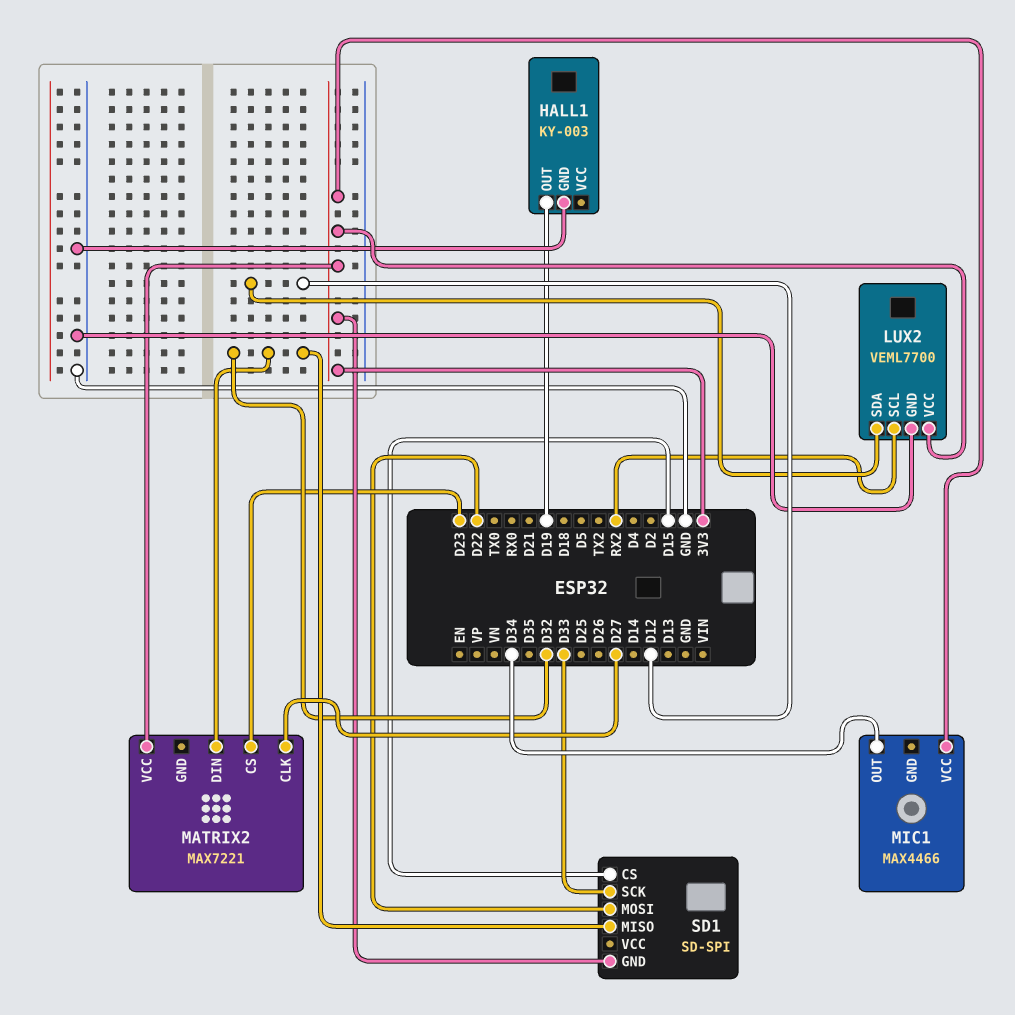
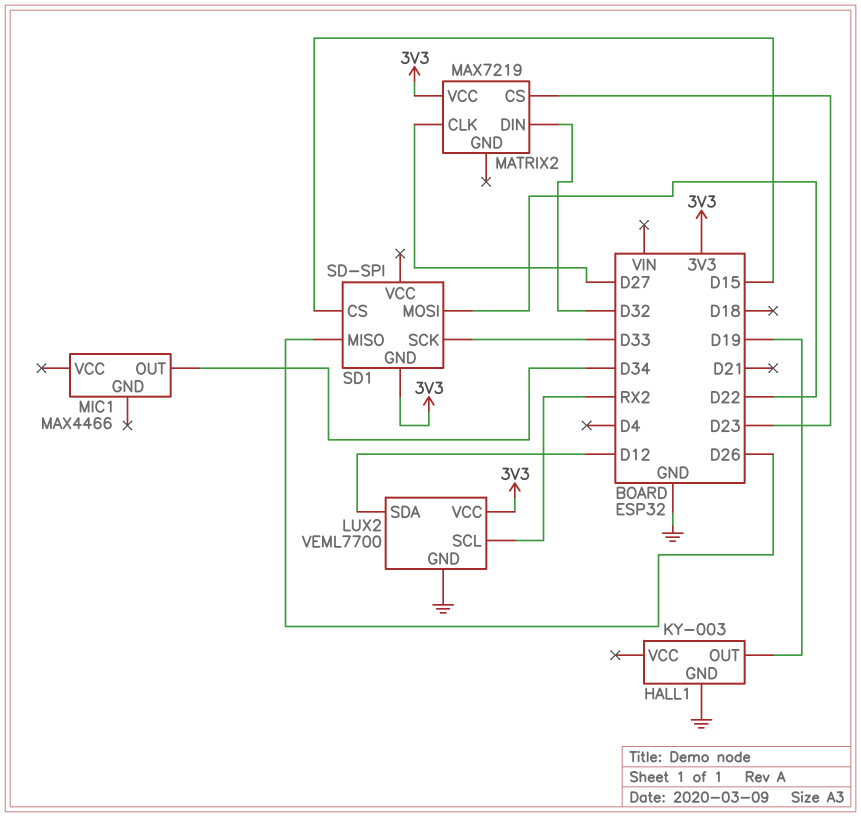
MATRIX2: MAX7221 -> MAX7219
MIC1 pin VCC: 3V3 -> none
SD1 pin MISO: D32 -> D26

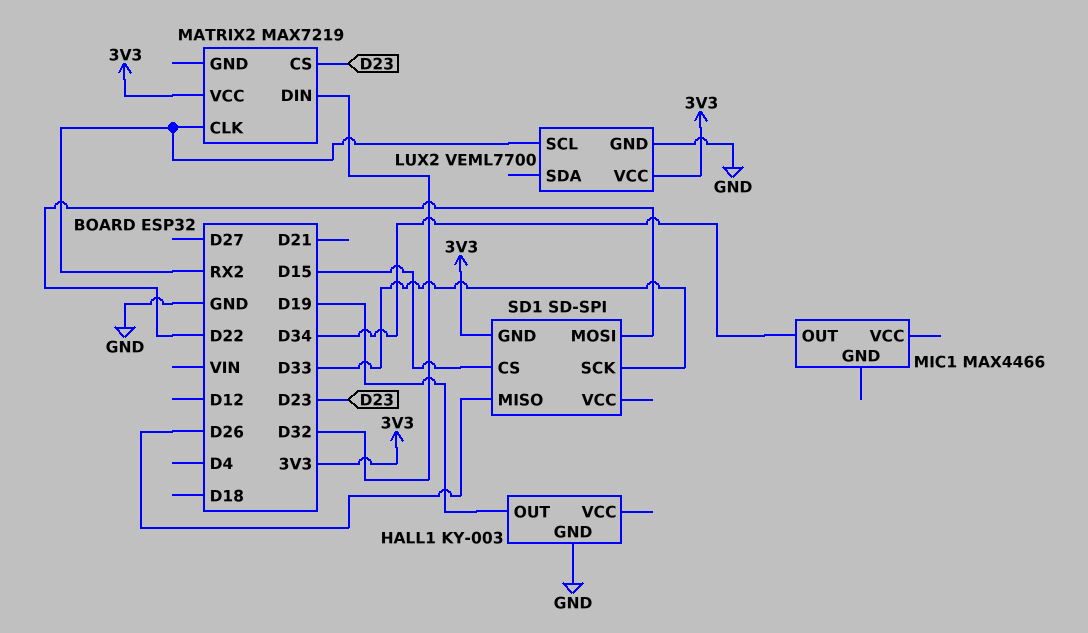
LUX2 pin SDA: D12 -> none
MATRIX2 pin CLK: D27 -> RX2

